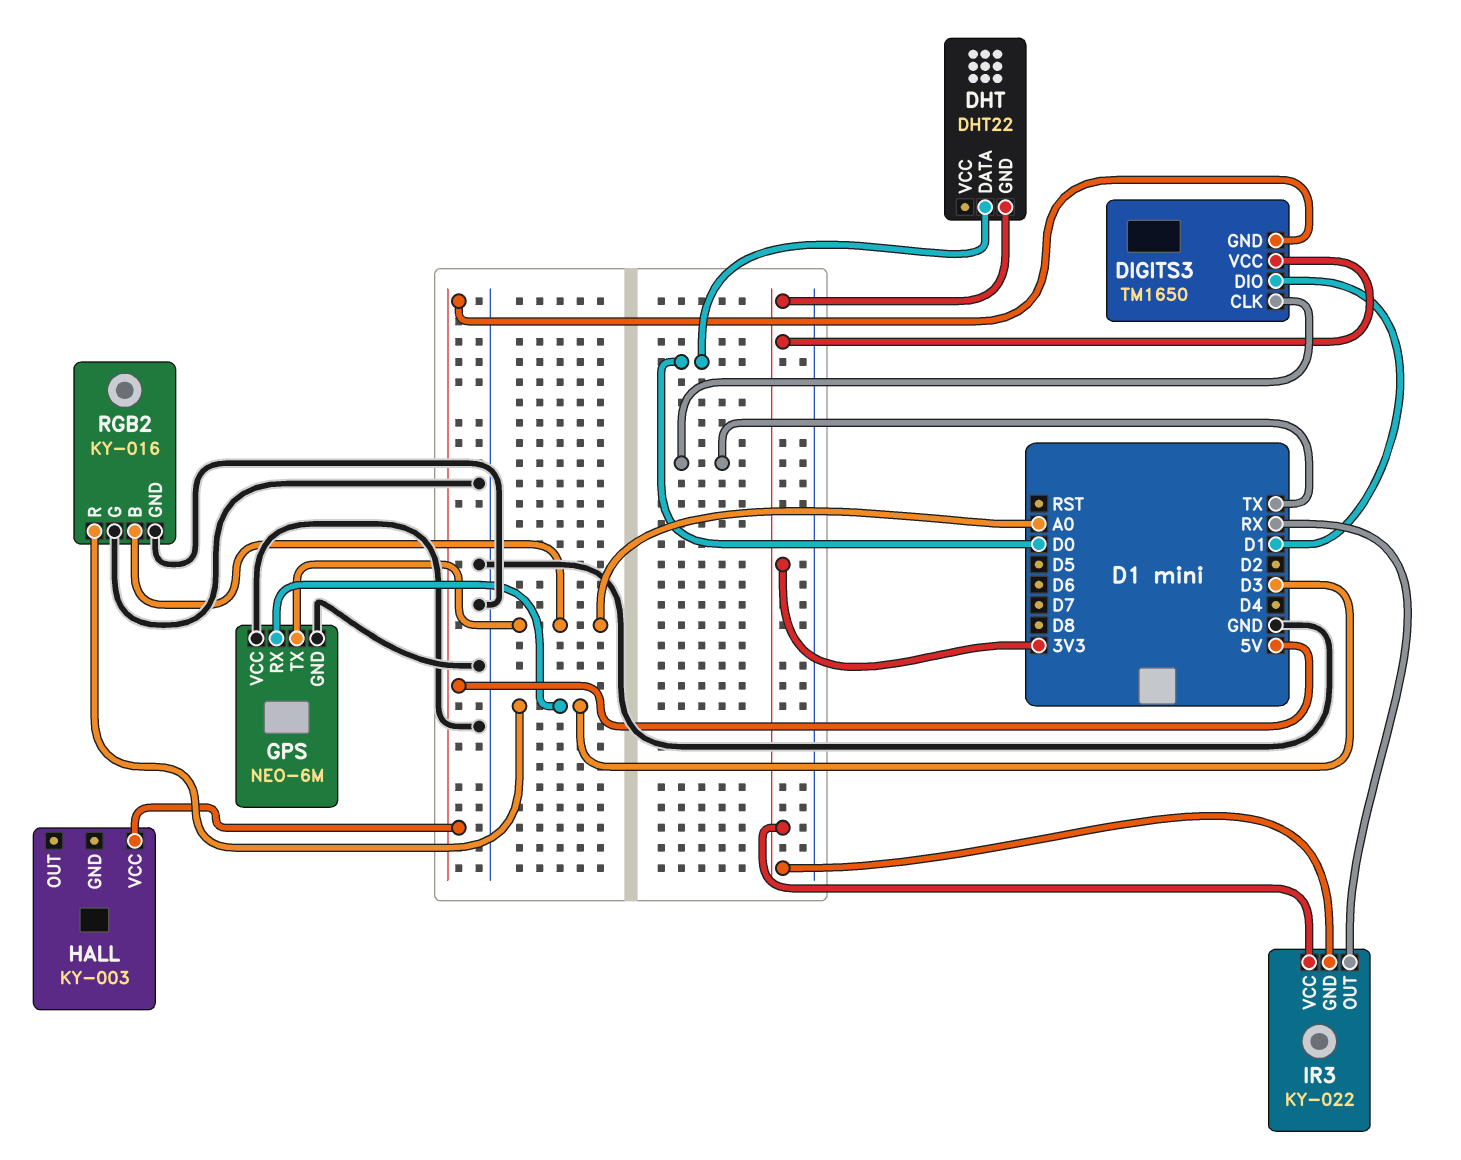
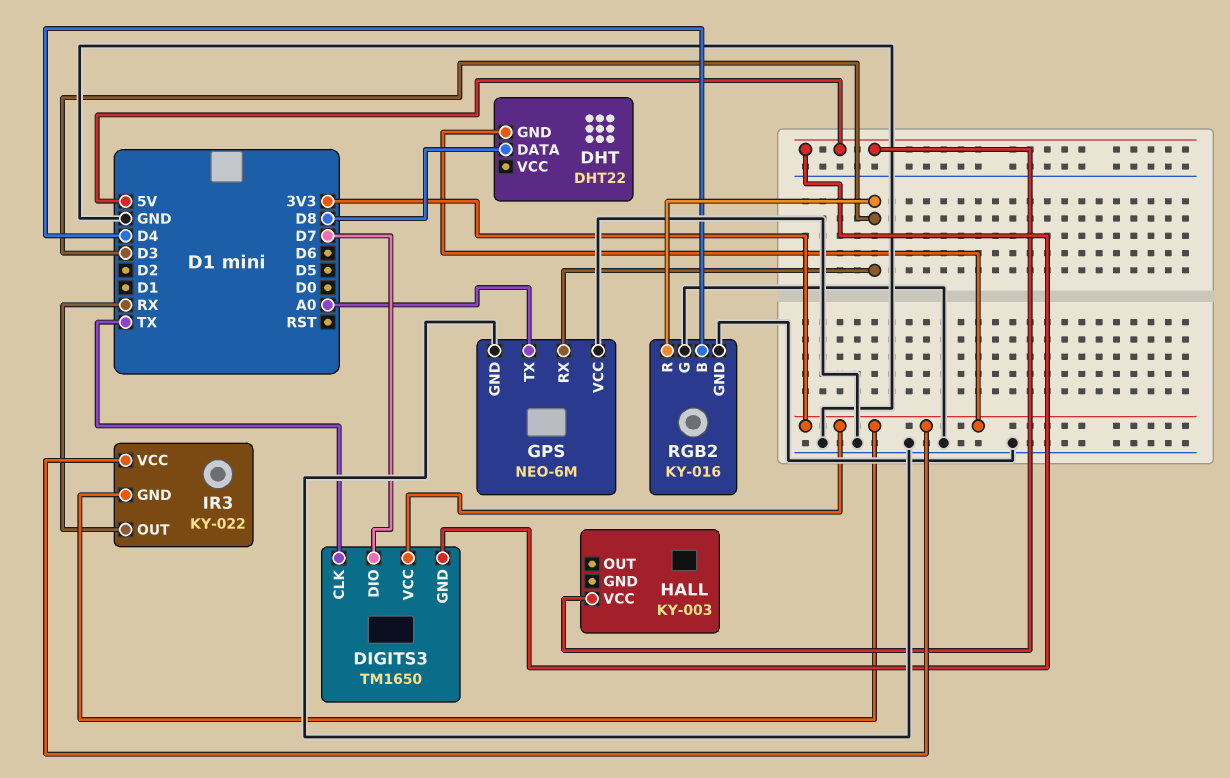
DHT pin DATA: D0 -> D8
DIGITS3 pin DIO: D1 -> D7
RGB2 pin B: A0 -> D4

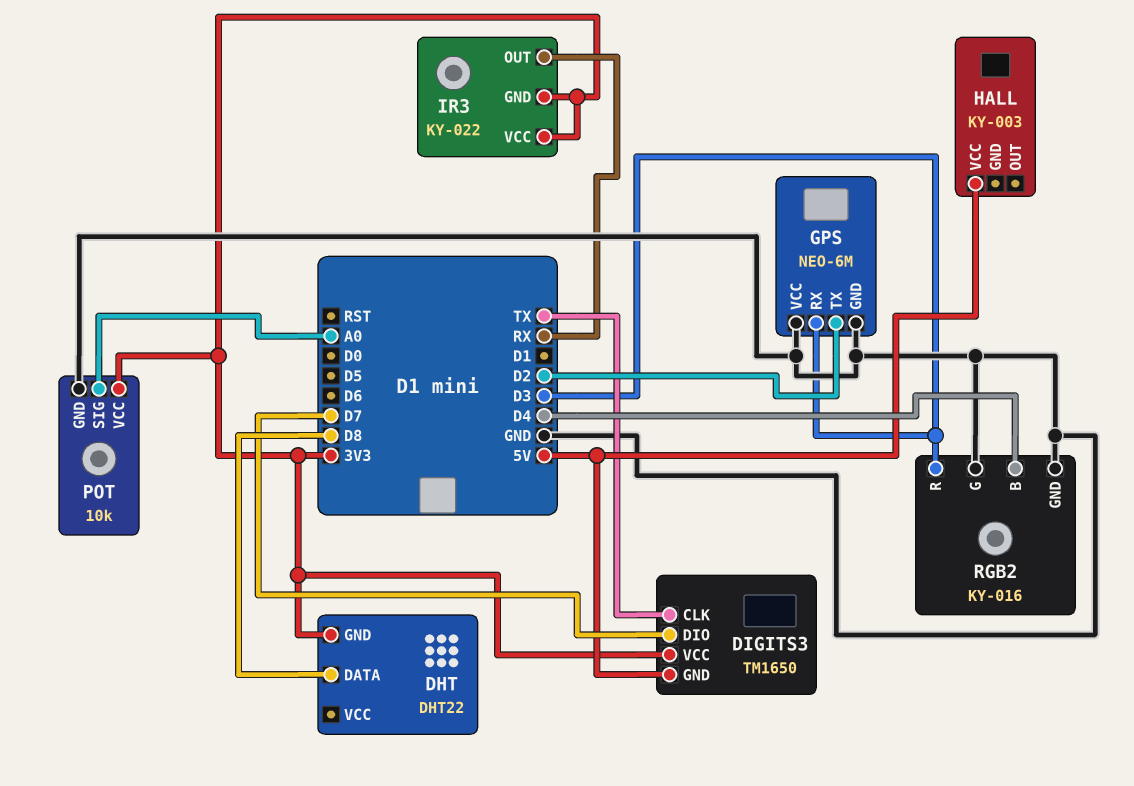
GPS pin TX: A0 -> D2
POT: none -> 10k
POT pin GND: none -> GND
POT pin SIG: none -> A0
POT pin VCC: none -> 3V3

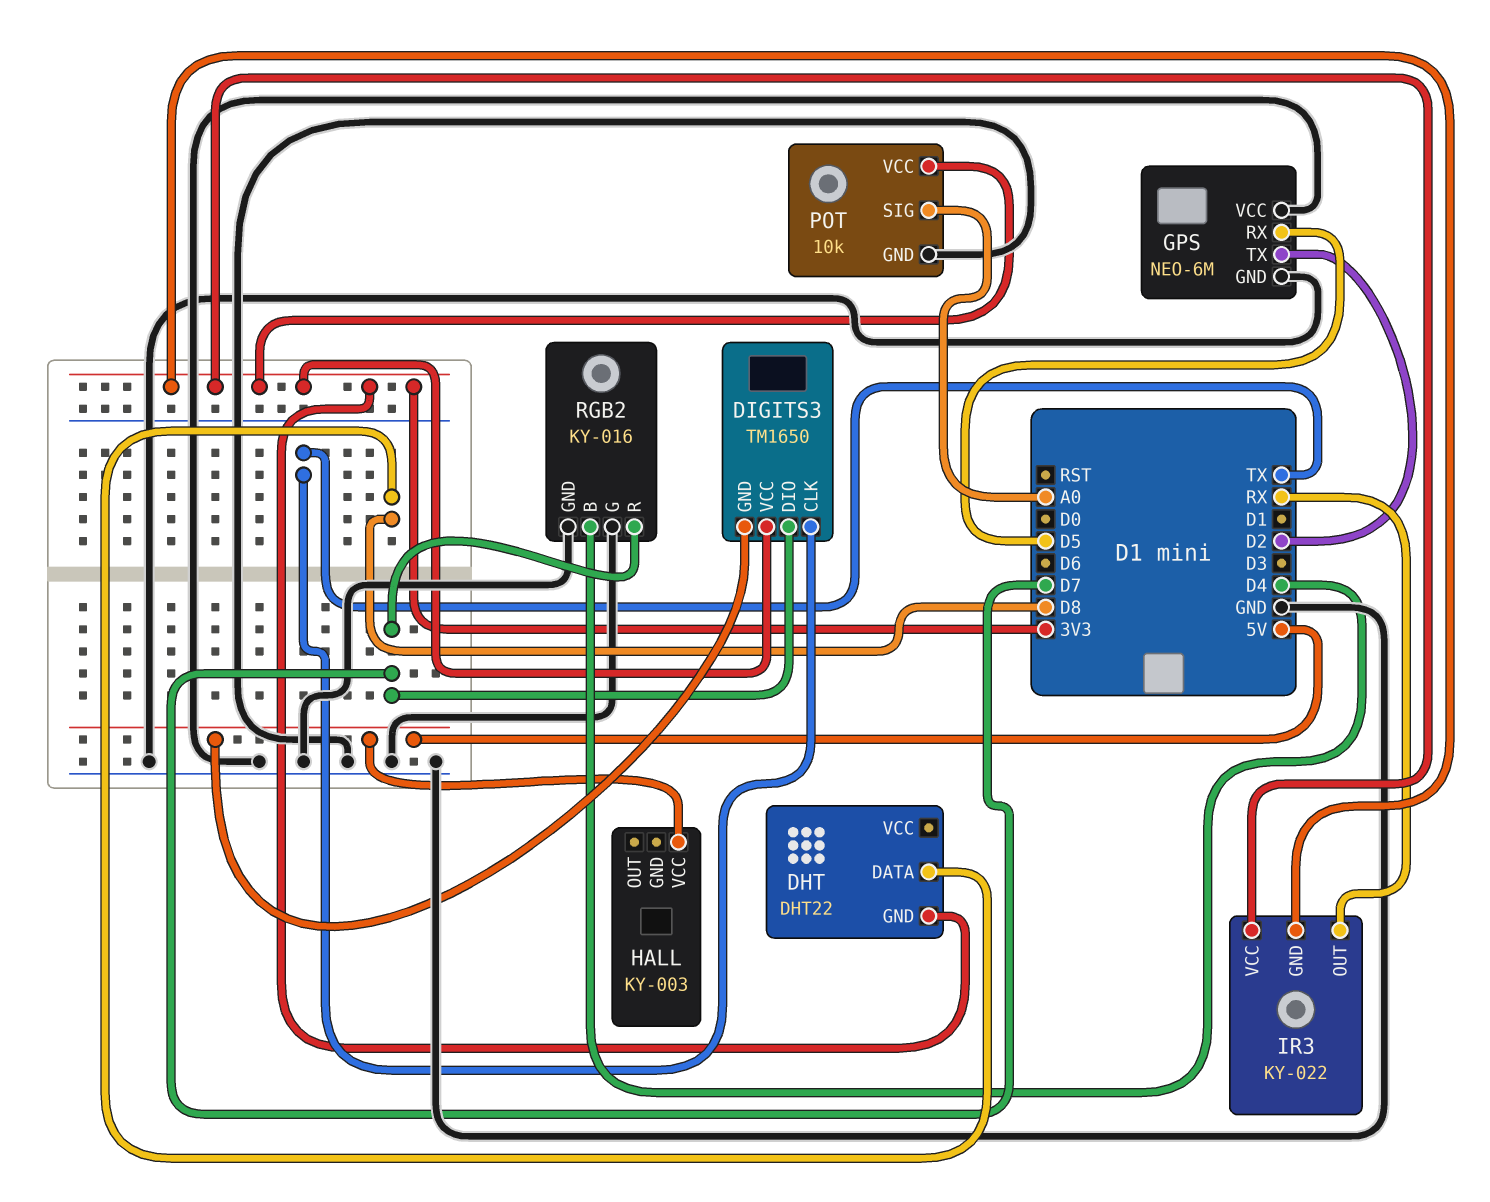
GPS pin RX: D3 -> D5
RGB2 pin R: D3 -> D7

